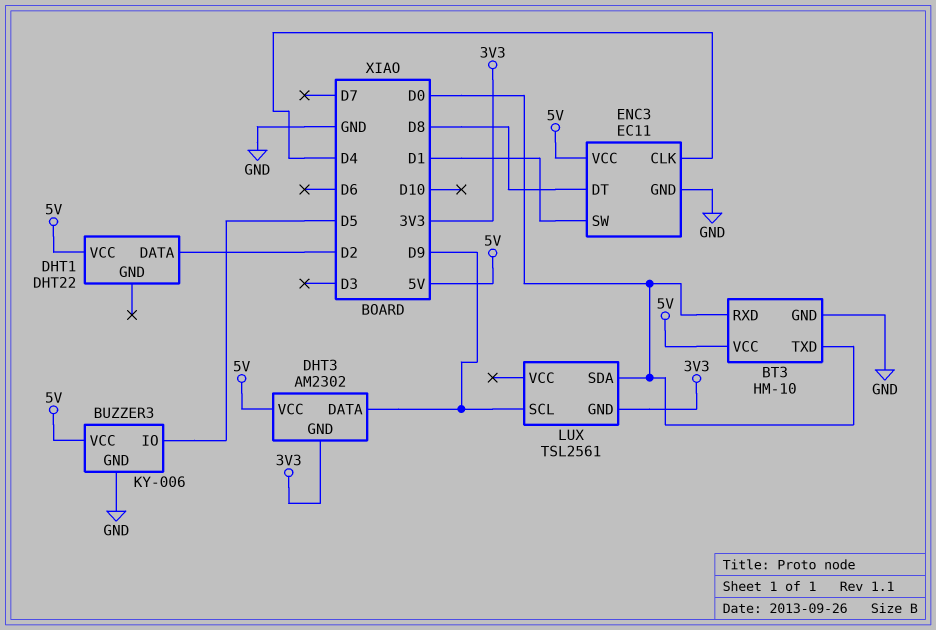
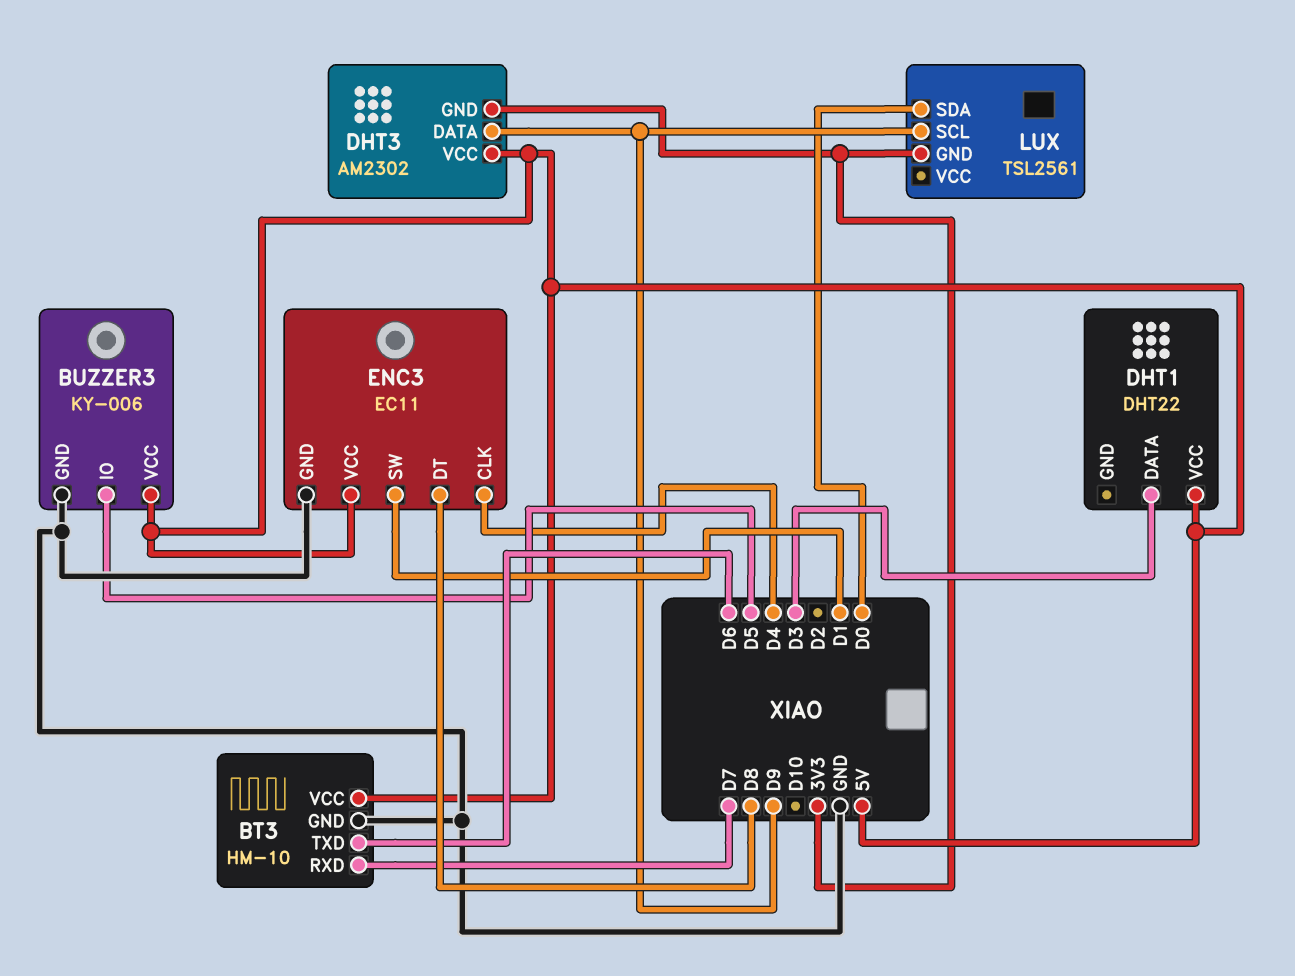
BT3 pin RXD: D0 -> D7
BT3 pin TXD: D0 -> D6
DHT1 pin DATA: D2 -> D3

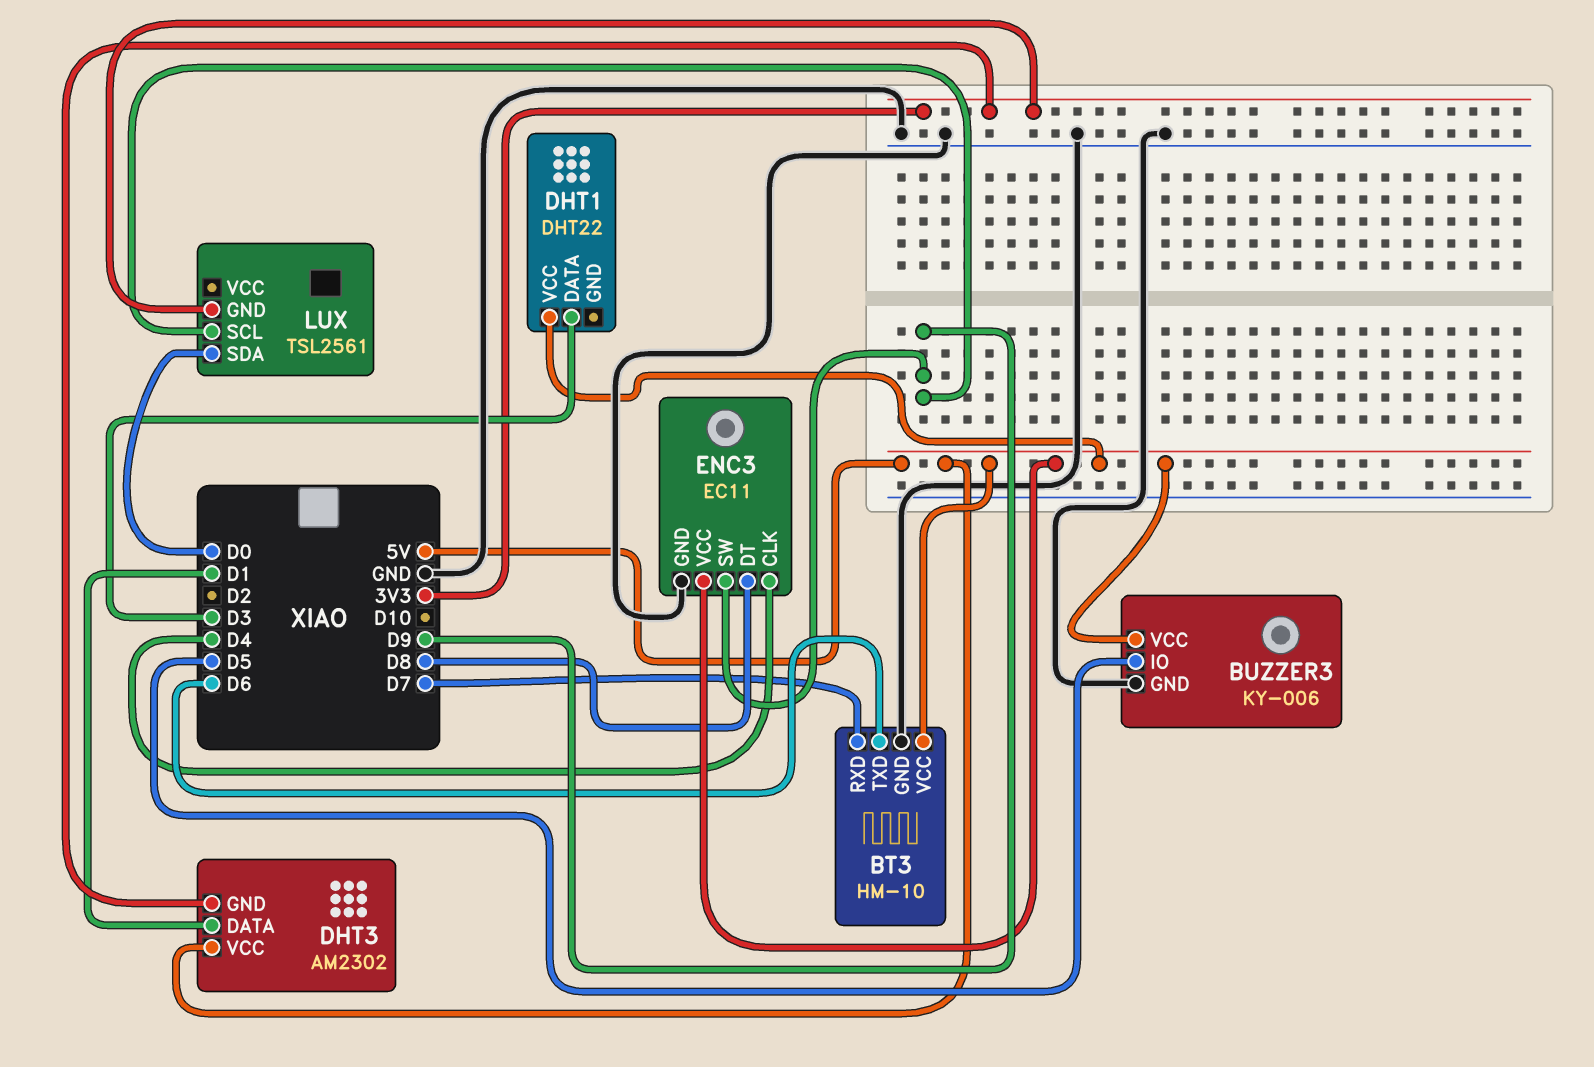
DHT3 pin DATA: D9 -> D1
ENC3 pin SW: D1 -> D9

